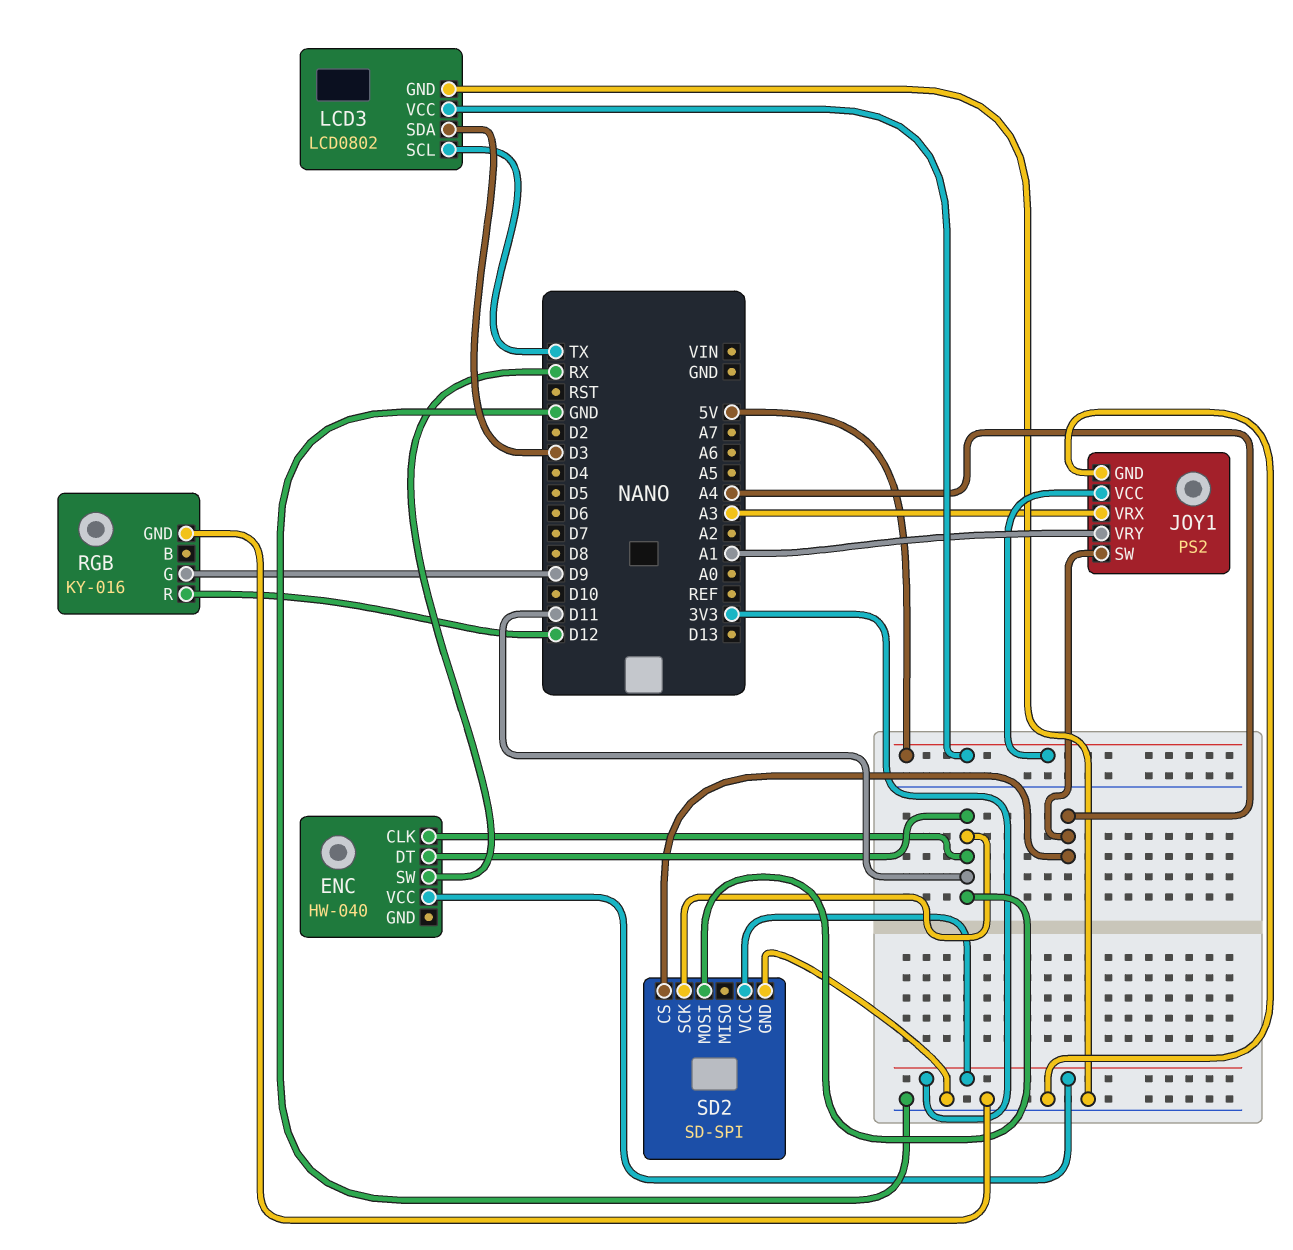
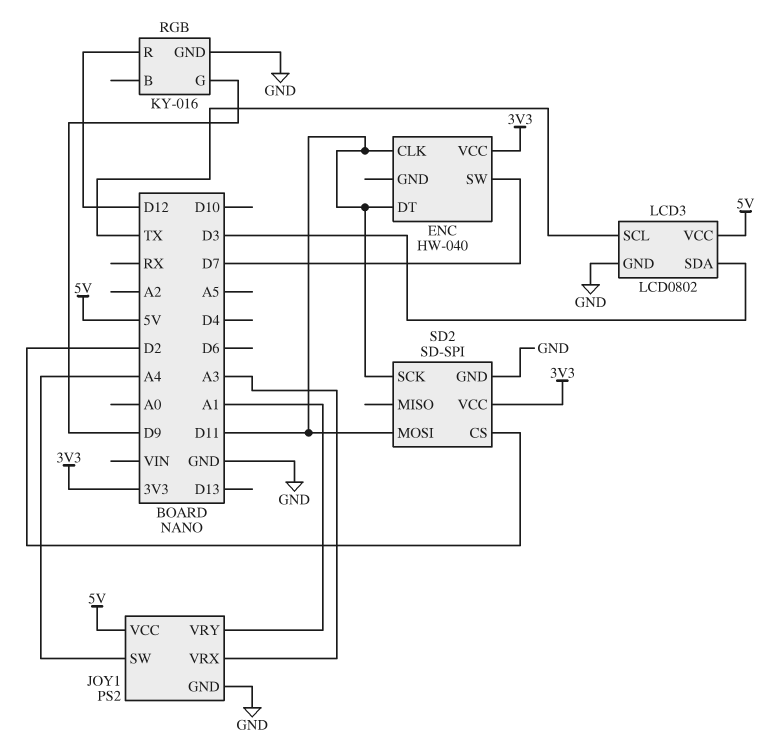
ENC pin SW: RX -> D7
SD2 pin CS: A4 -> D2

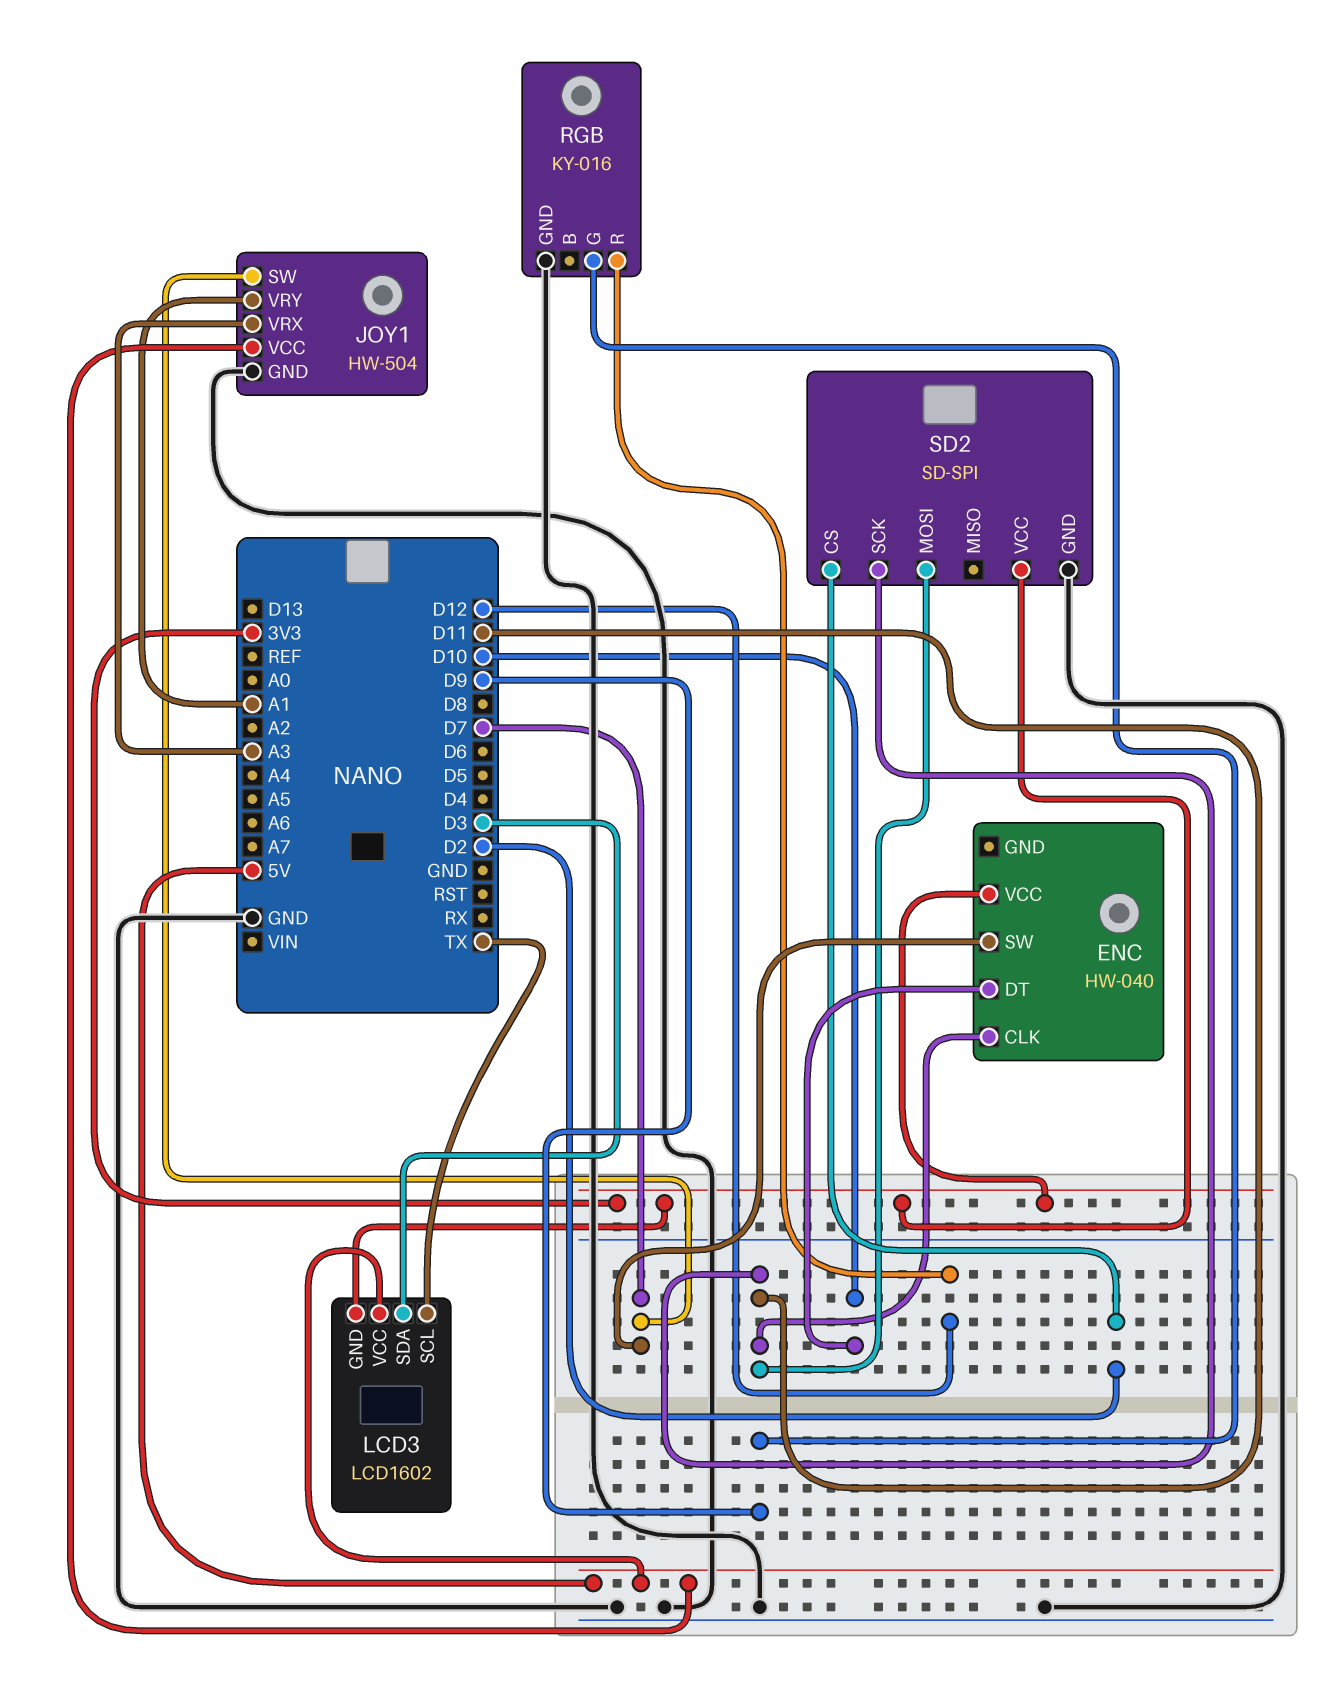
ENC pin DT: D11 -> D10
JOY1: PS2 -> HW-504
JOY1 pin SW: A4 -> D7
LCD3: LCD0802 -> LCD1602
LCD3 pin GND: GND -> 3V3

